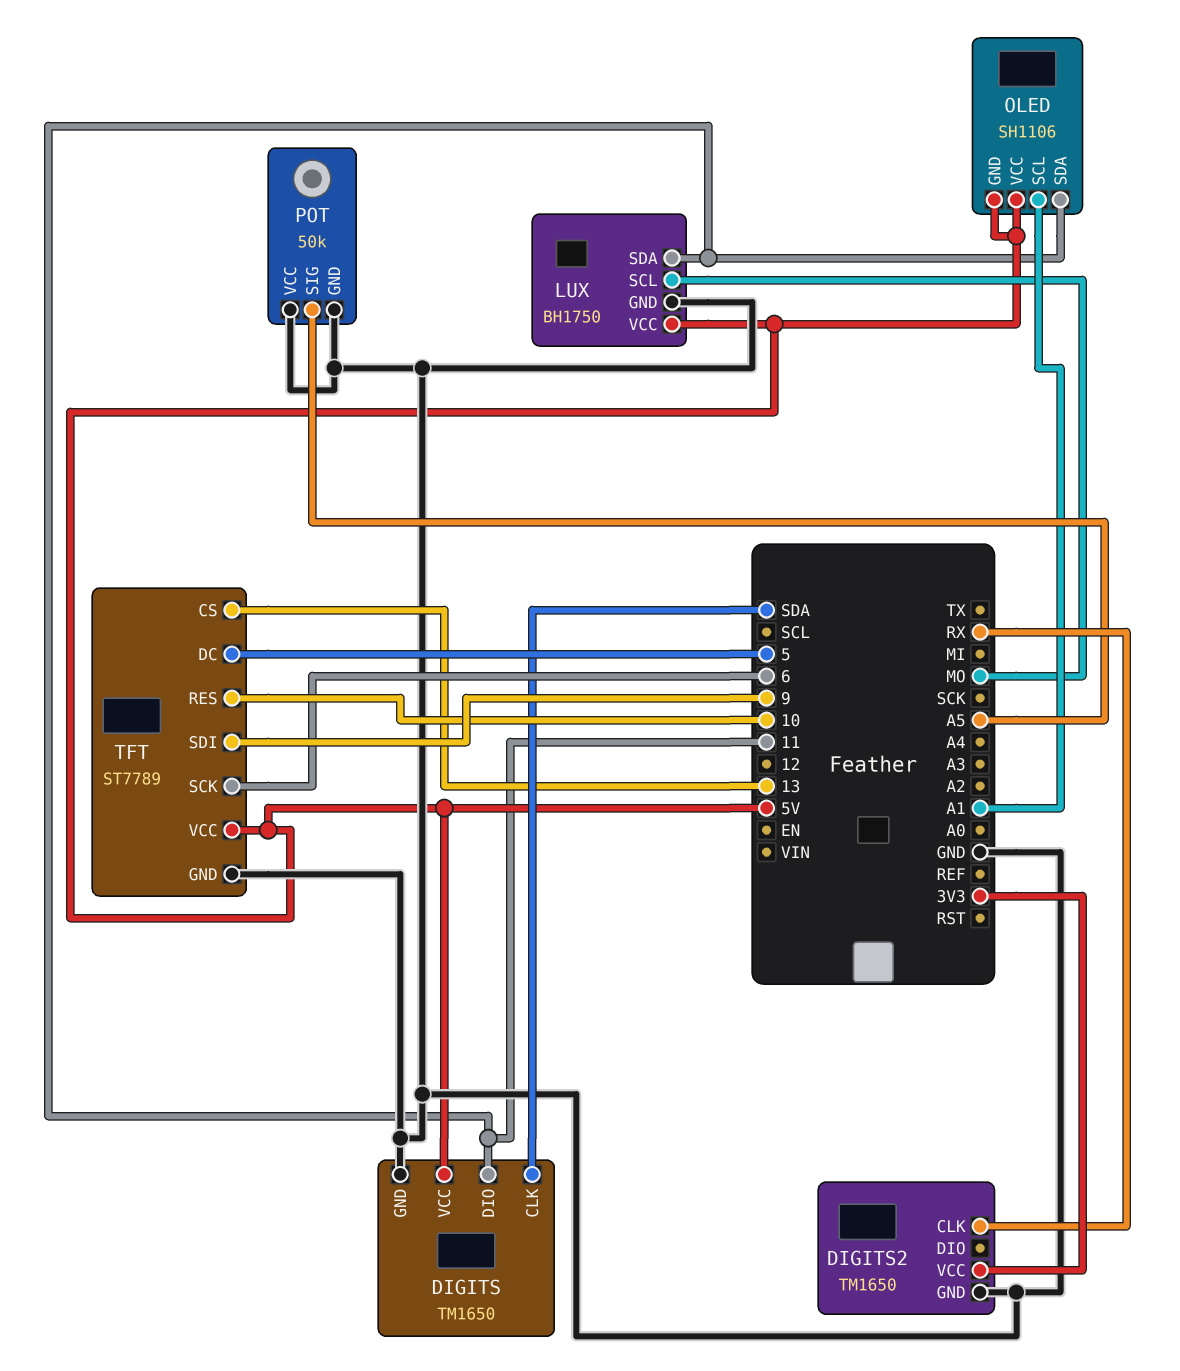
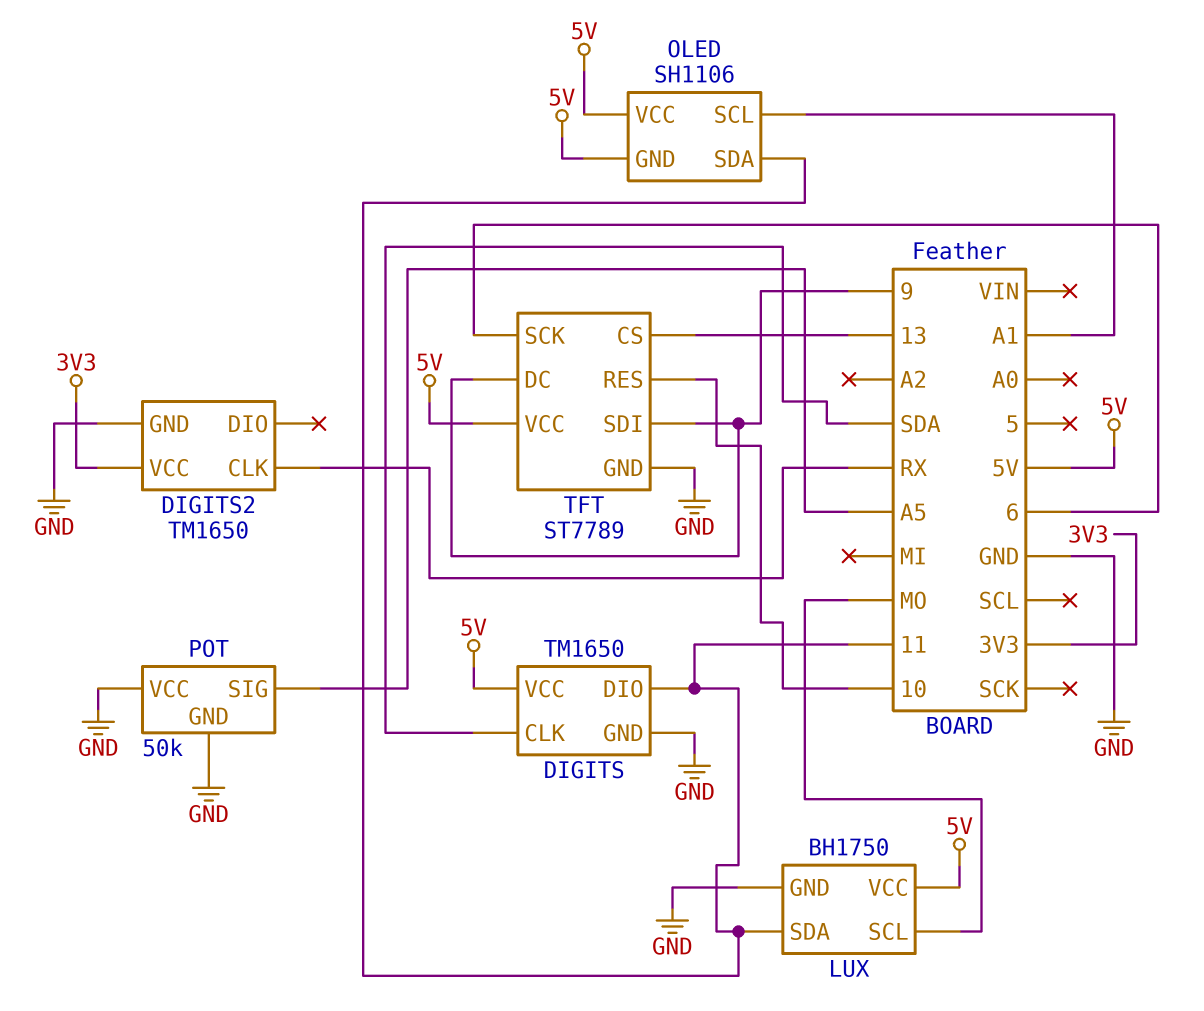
TFT pin DC: 5 -> 9

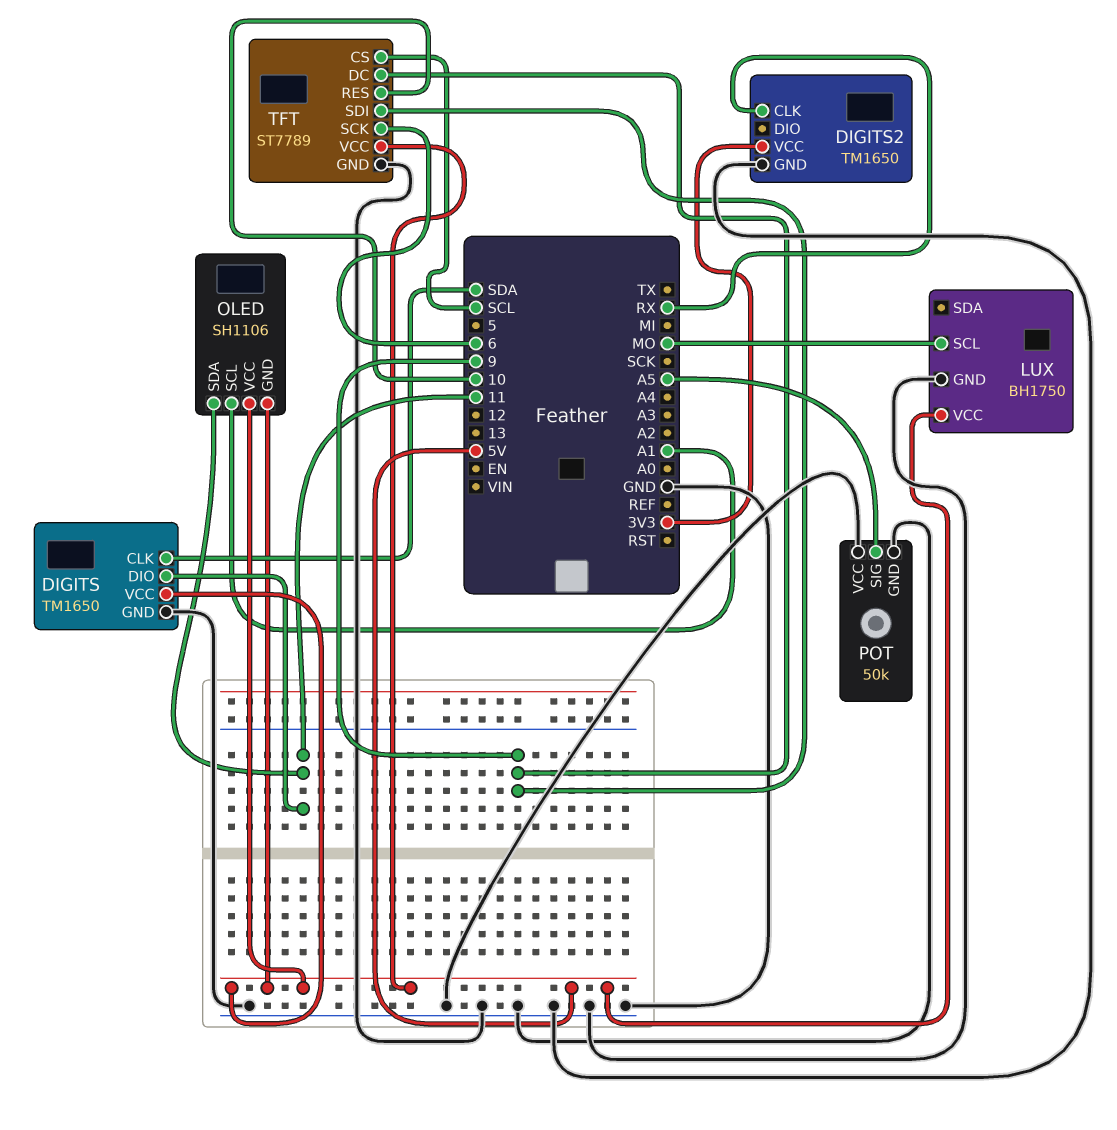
LUX pin SDA: 11 -> none
TFT pin CS: 13 -> SCL

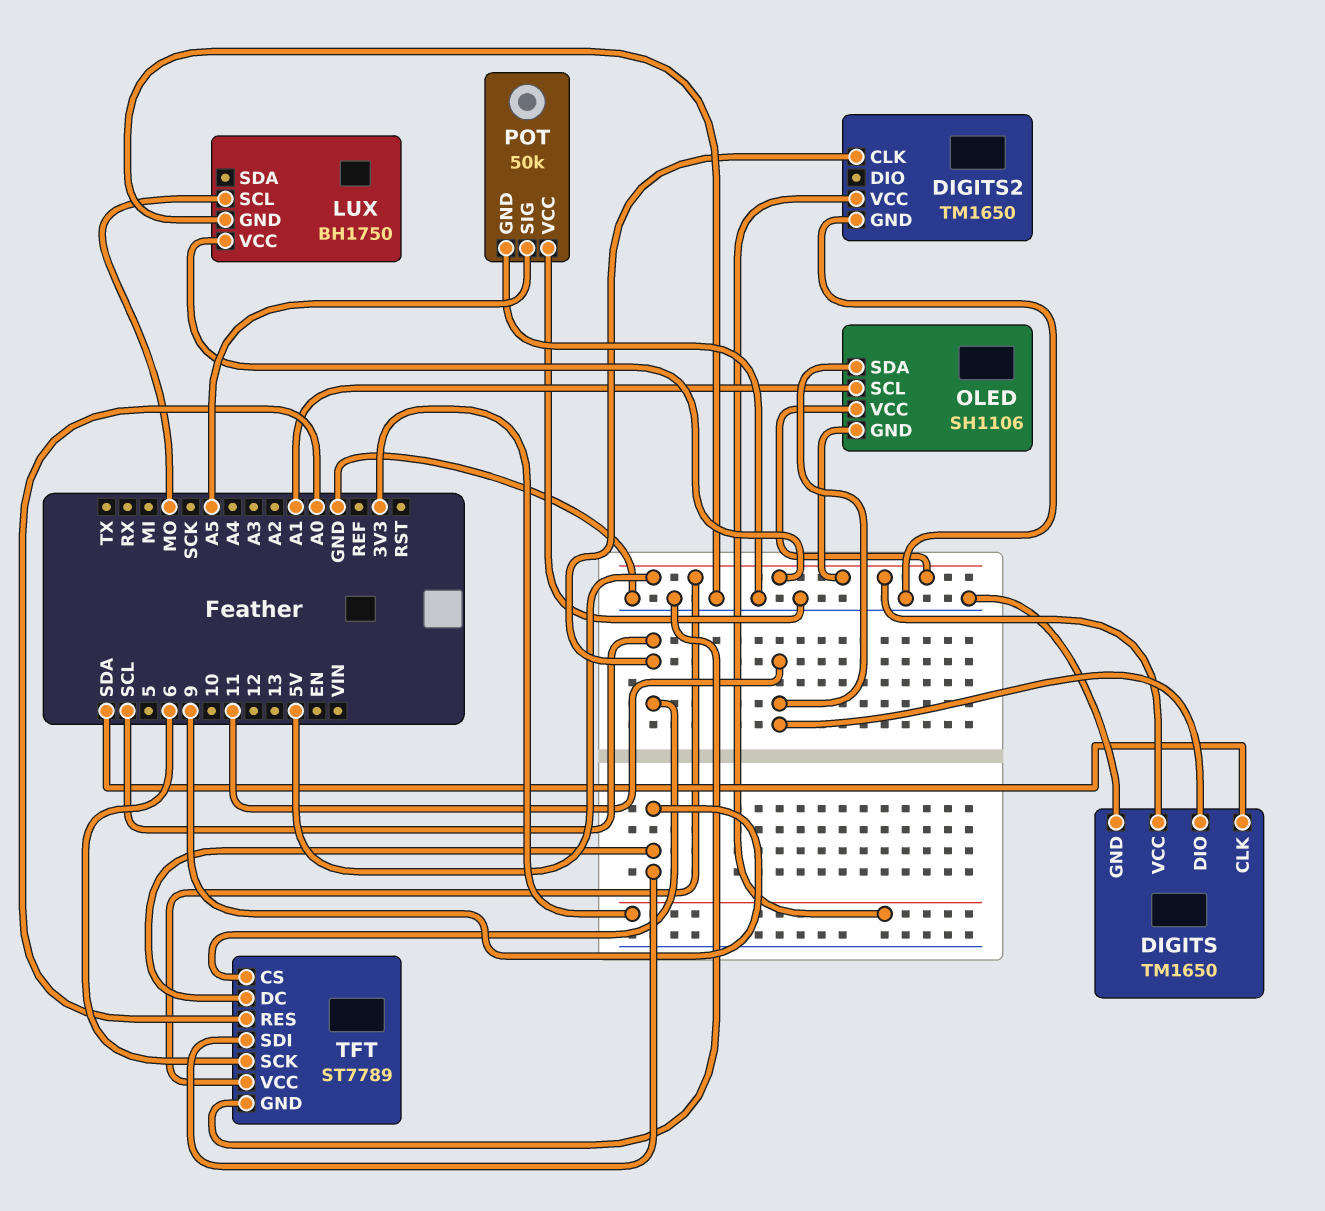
DIGITS2 pin CLK: RX -> SCL
TFT pin RES: 10 -> A0

